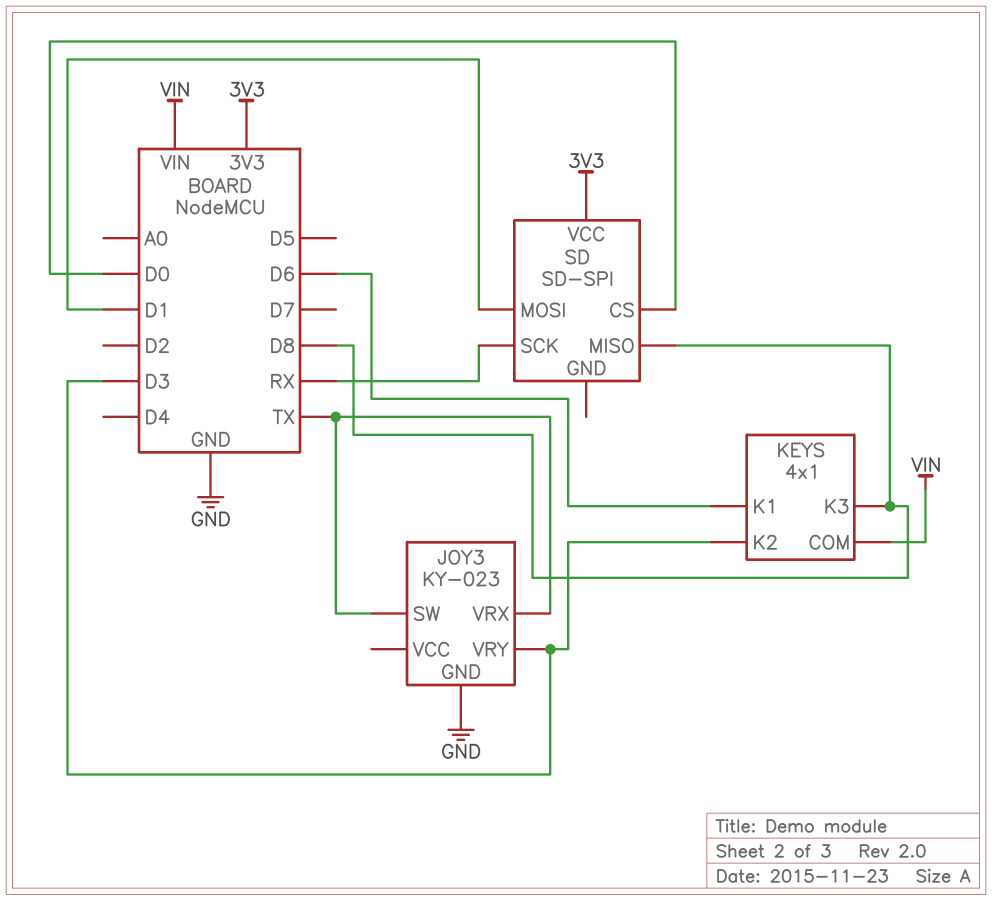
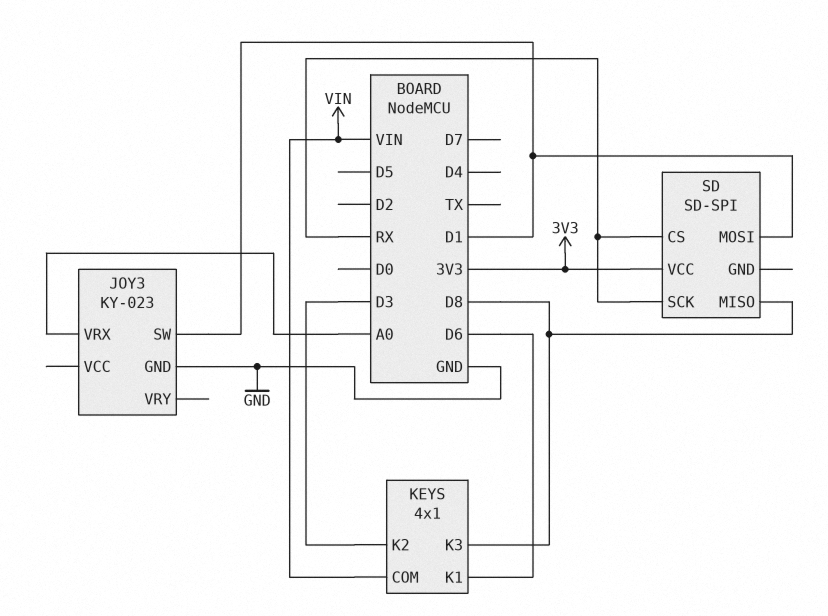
JOY3 pin SW: TX -> D1
JOY3 pin VRX: TX -> A0
JOY3 pin VRY: D3 -> none
SD pin CS: D0 -> RX

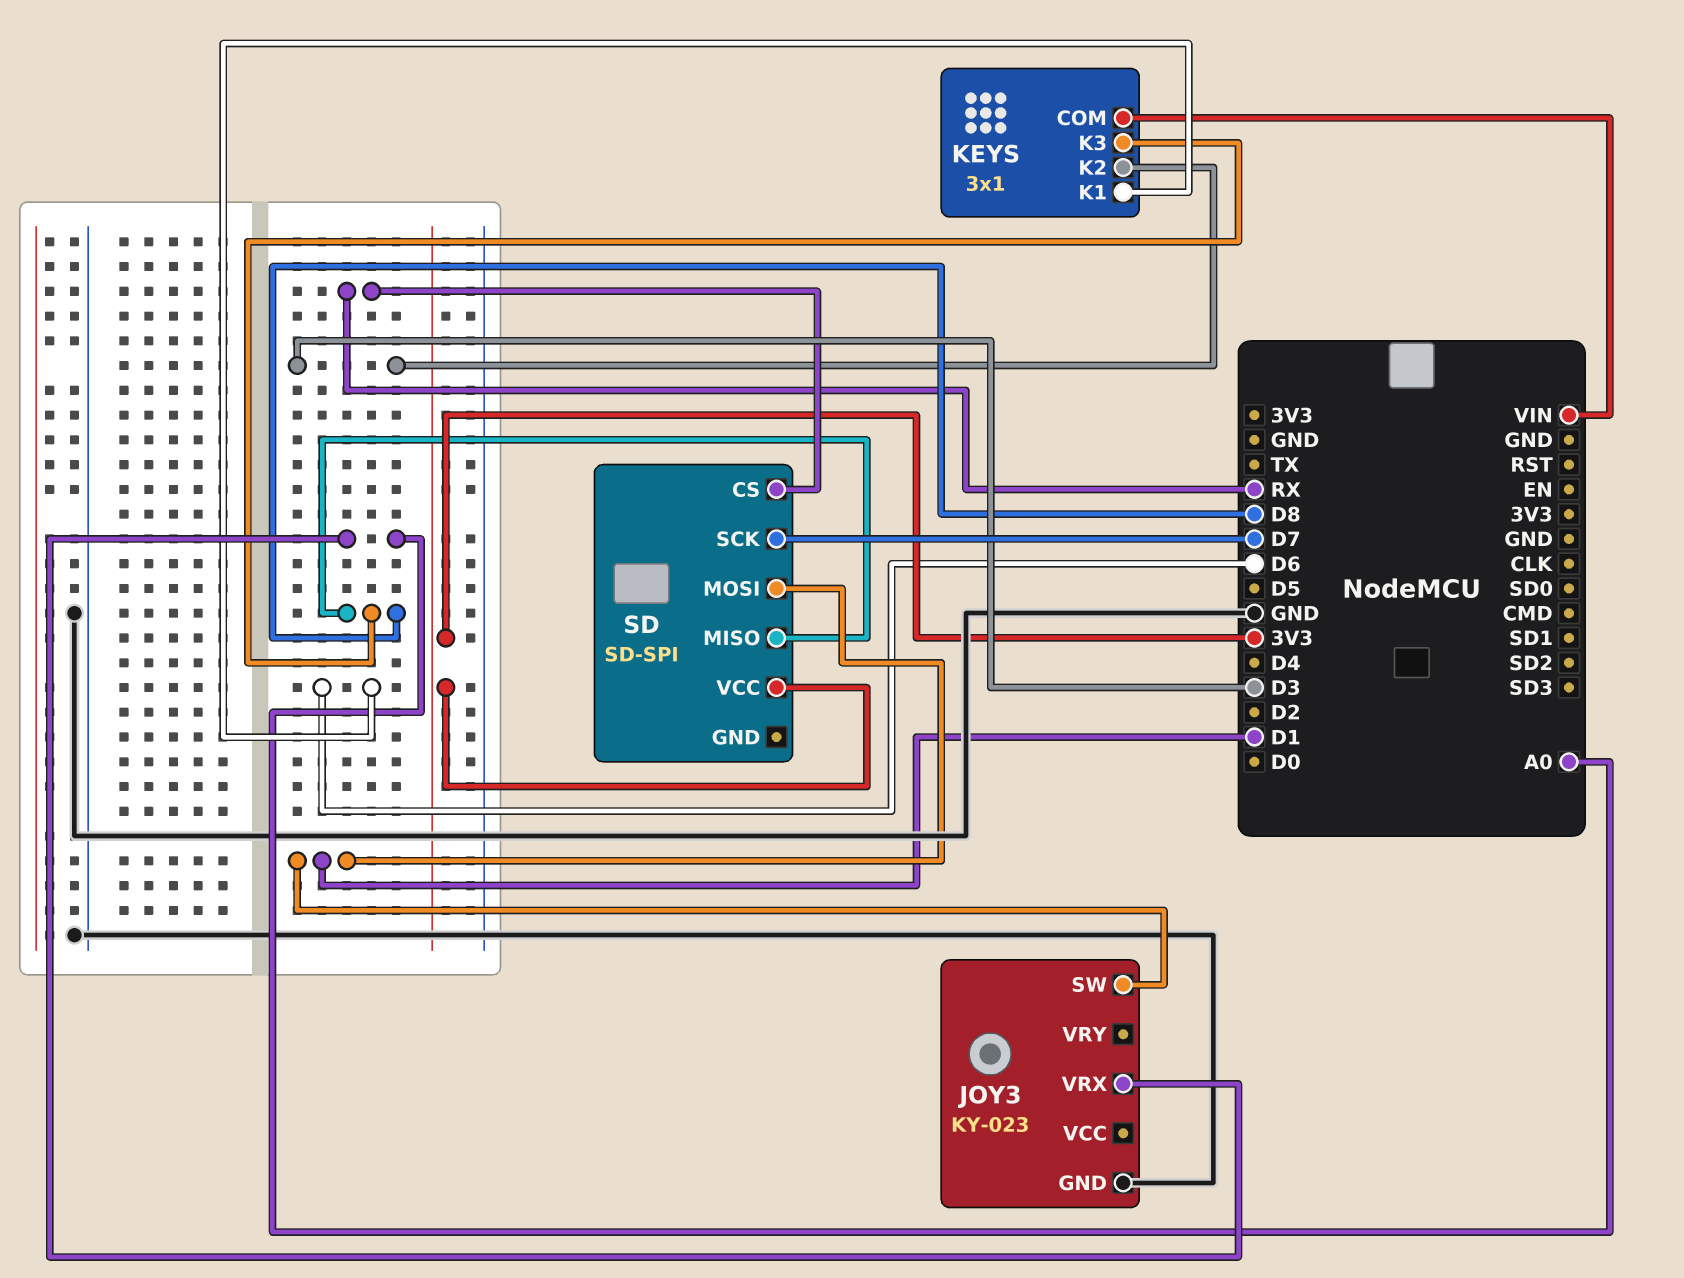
KEYS: 4x1 -> 3x1
SD pin SCK: RX -> D7

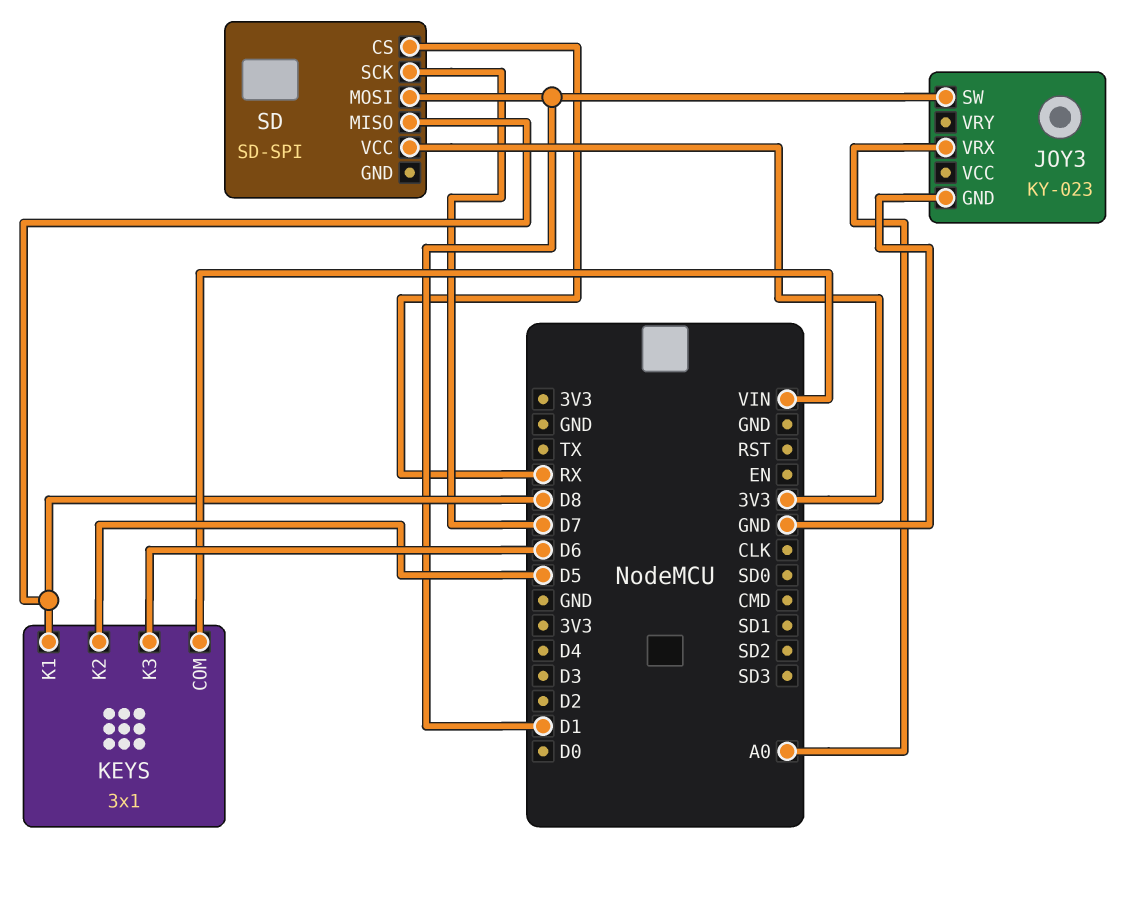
KEYS pin K1: D6 -> D8
KEYS pin K2: D3 -> D5
KEYS pin K3: D8 -> D6

